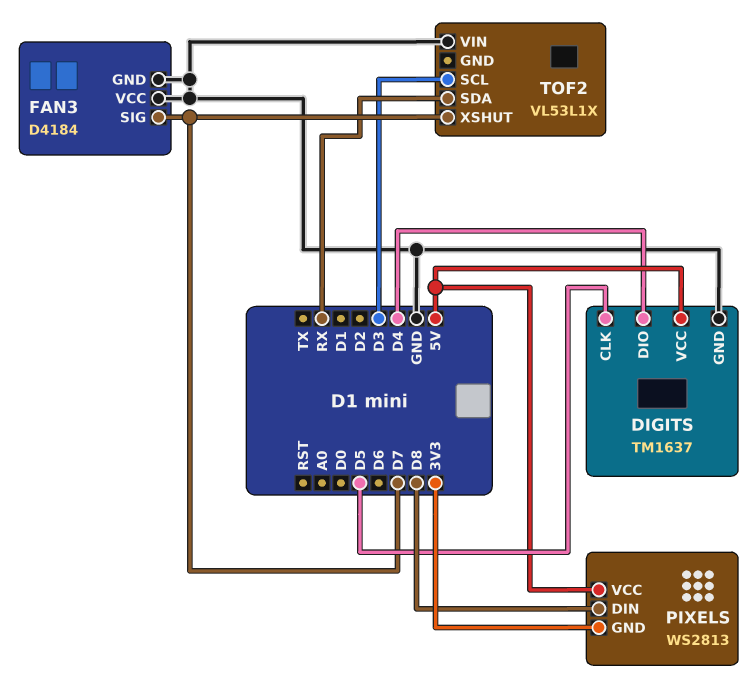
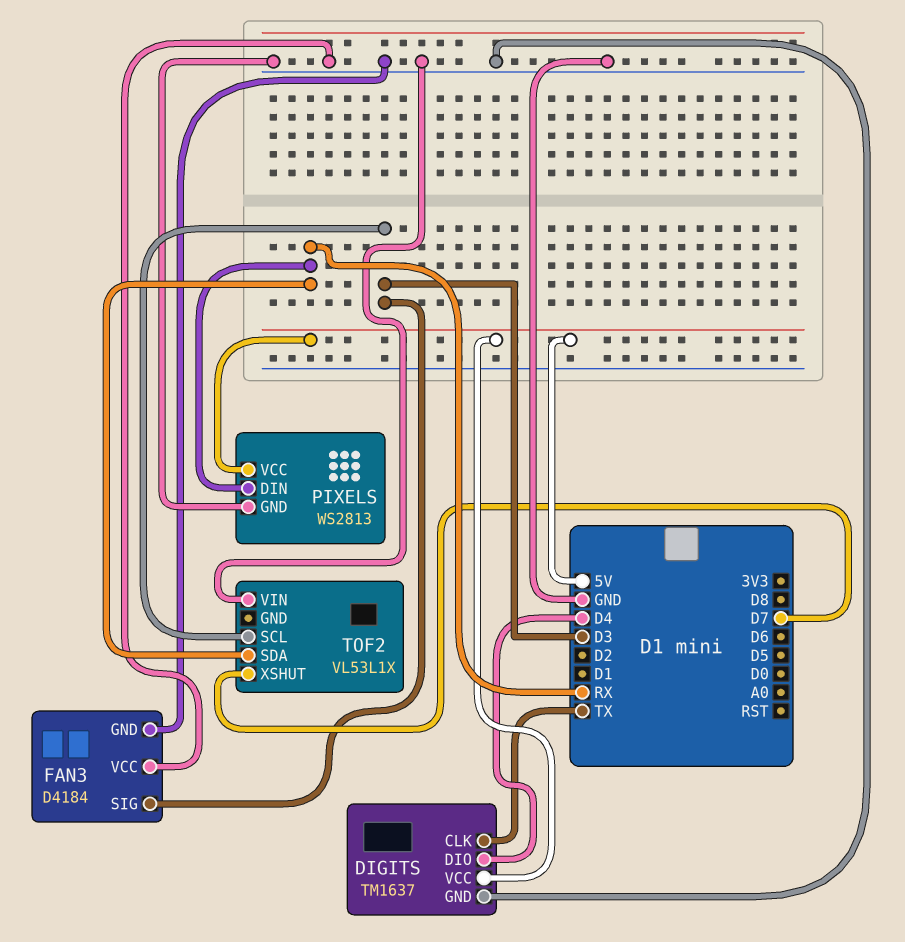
DIGITS pin CLK: D5 -> TX
FAN3 pin SIG: D7 -> D3
PIXELS pin DIN: D8 -> RX
PIXELS pin GND: 3V3 -> GND

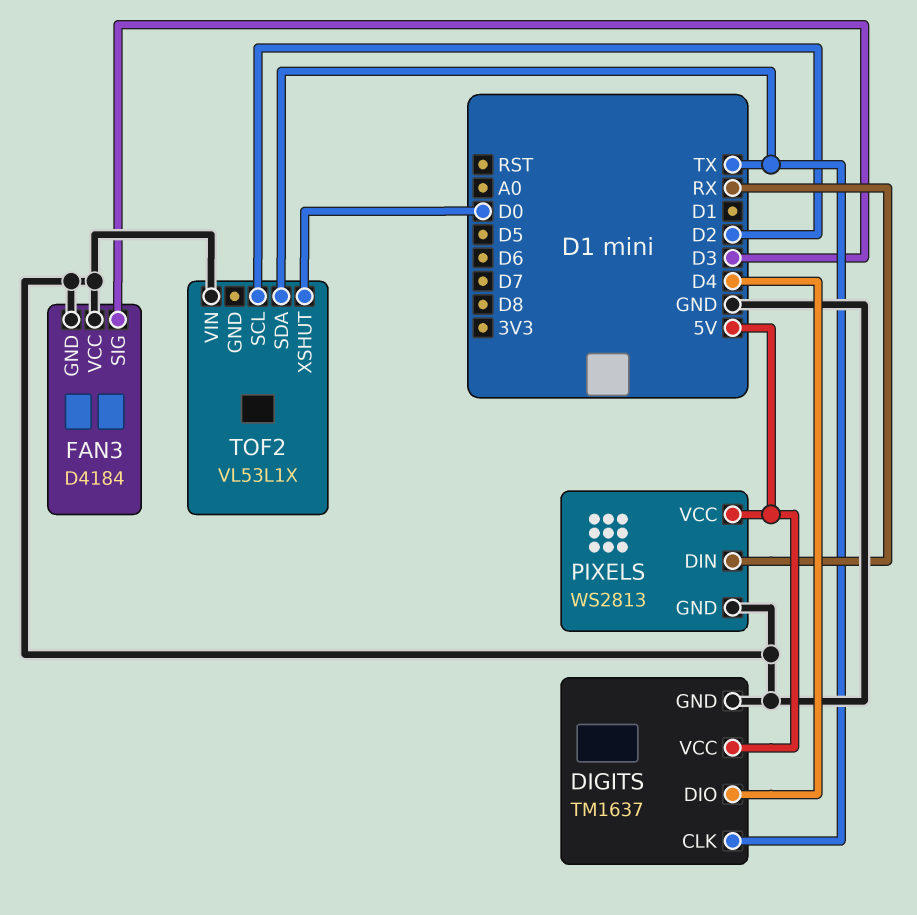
TOF2 pin SCL: D3 -> D2
TOF2 pin SDA: RX -> TX
TOF2 pin XSHUT: D7 -> D0

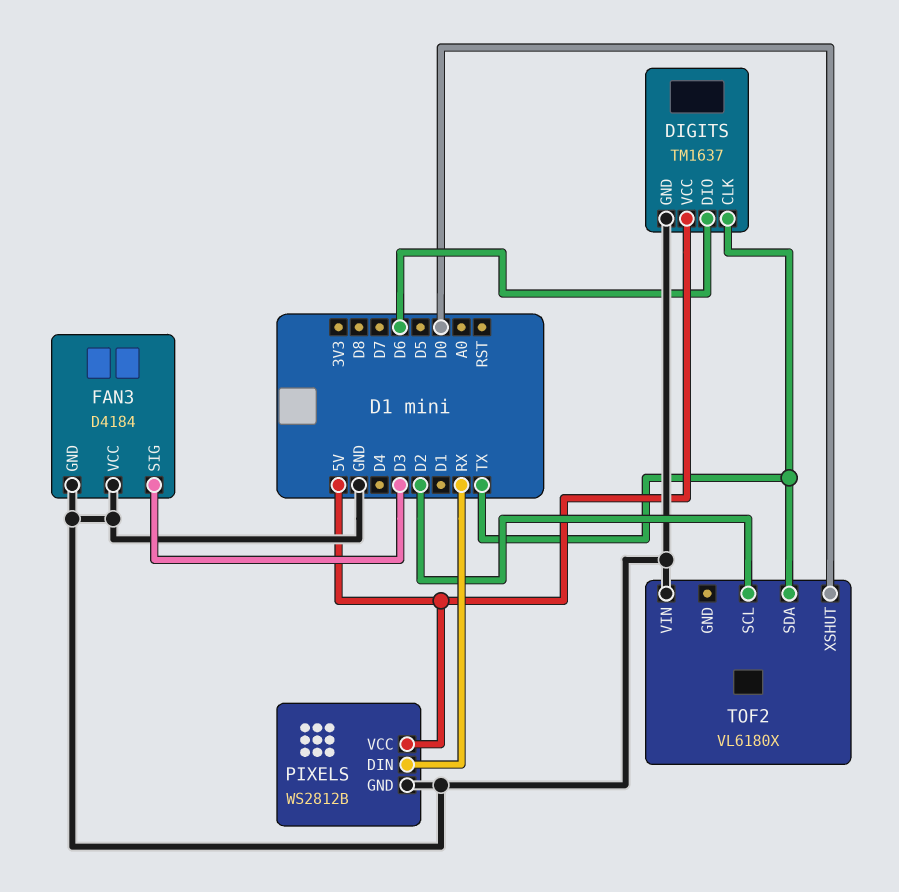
DIGITS pin DIO: D4 -> D6
PIXELS: WS2813 -> WS2812B
TOF2: VL53L1X -> VL6180X

